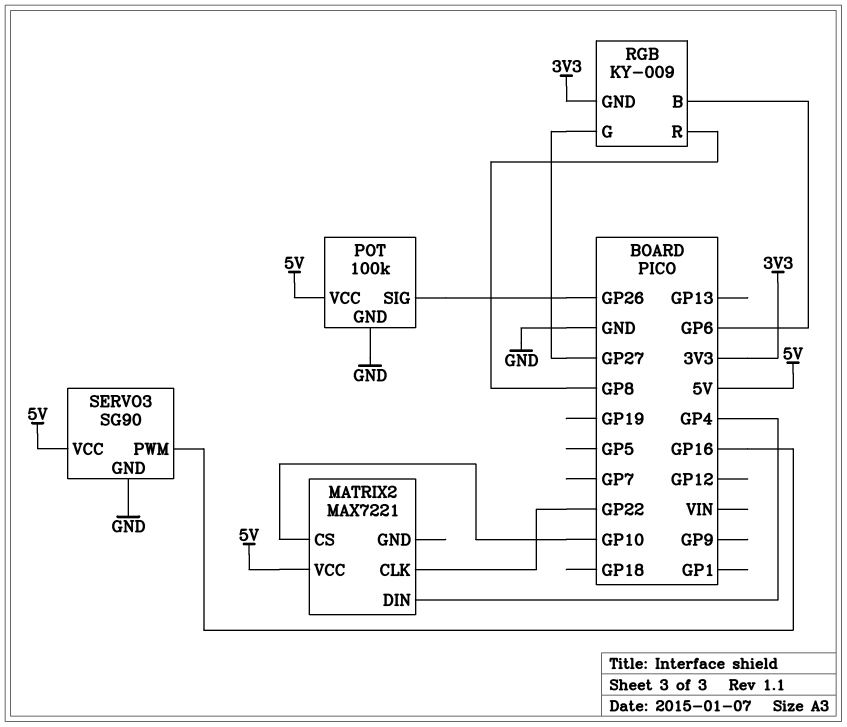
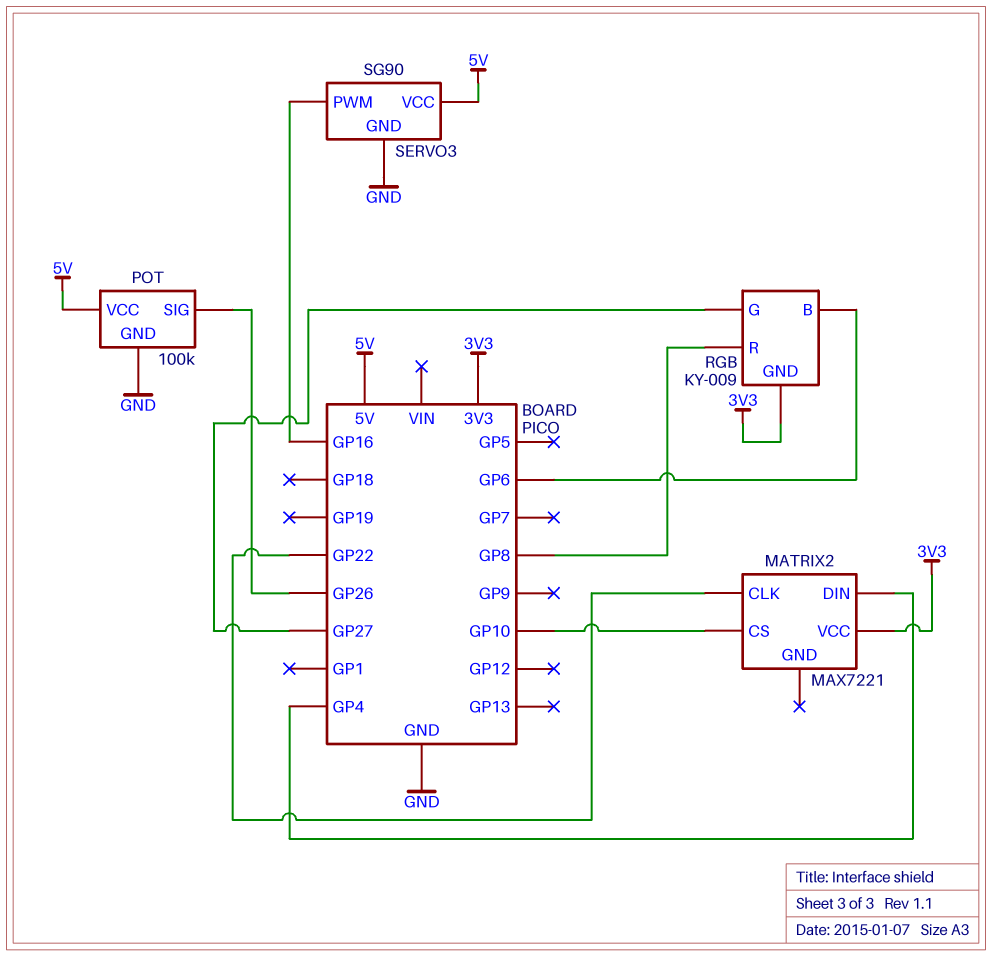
MATRIX2 pin VCC: 5V -> 3V3

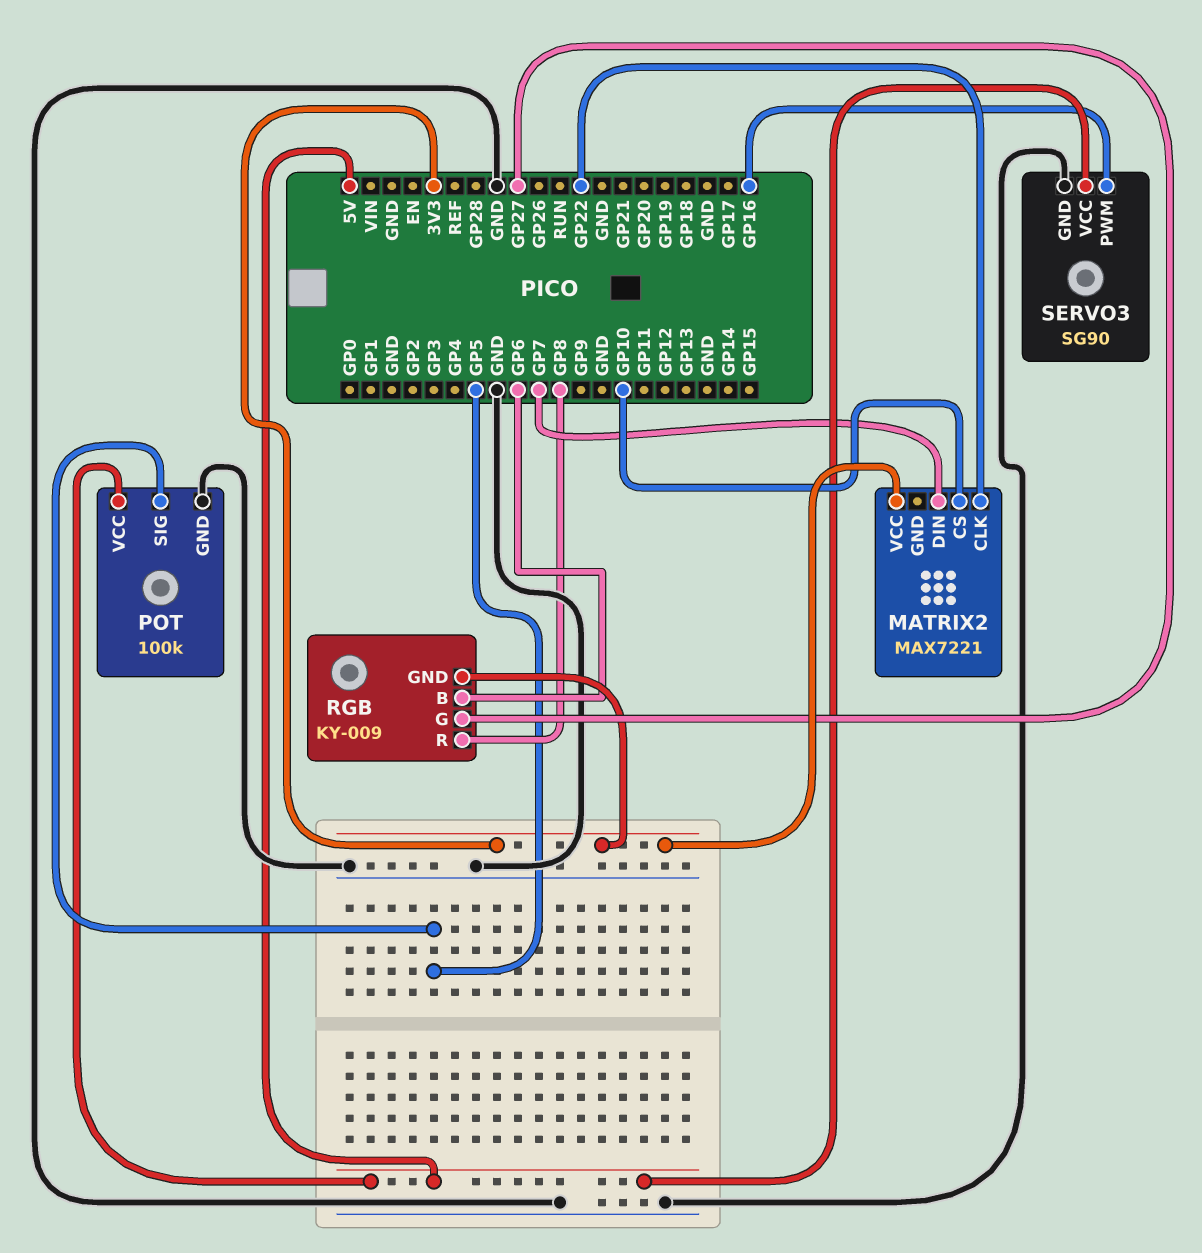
MATRIX2 pin DIN: GP4 -> GP7
POT pin SIG: GP26 -> GP5

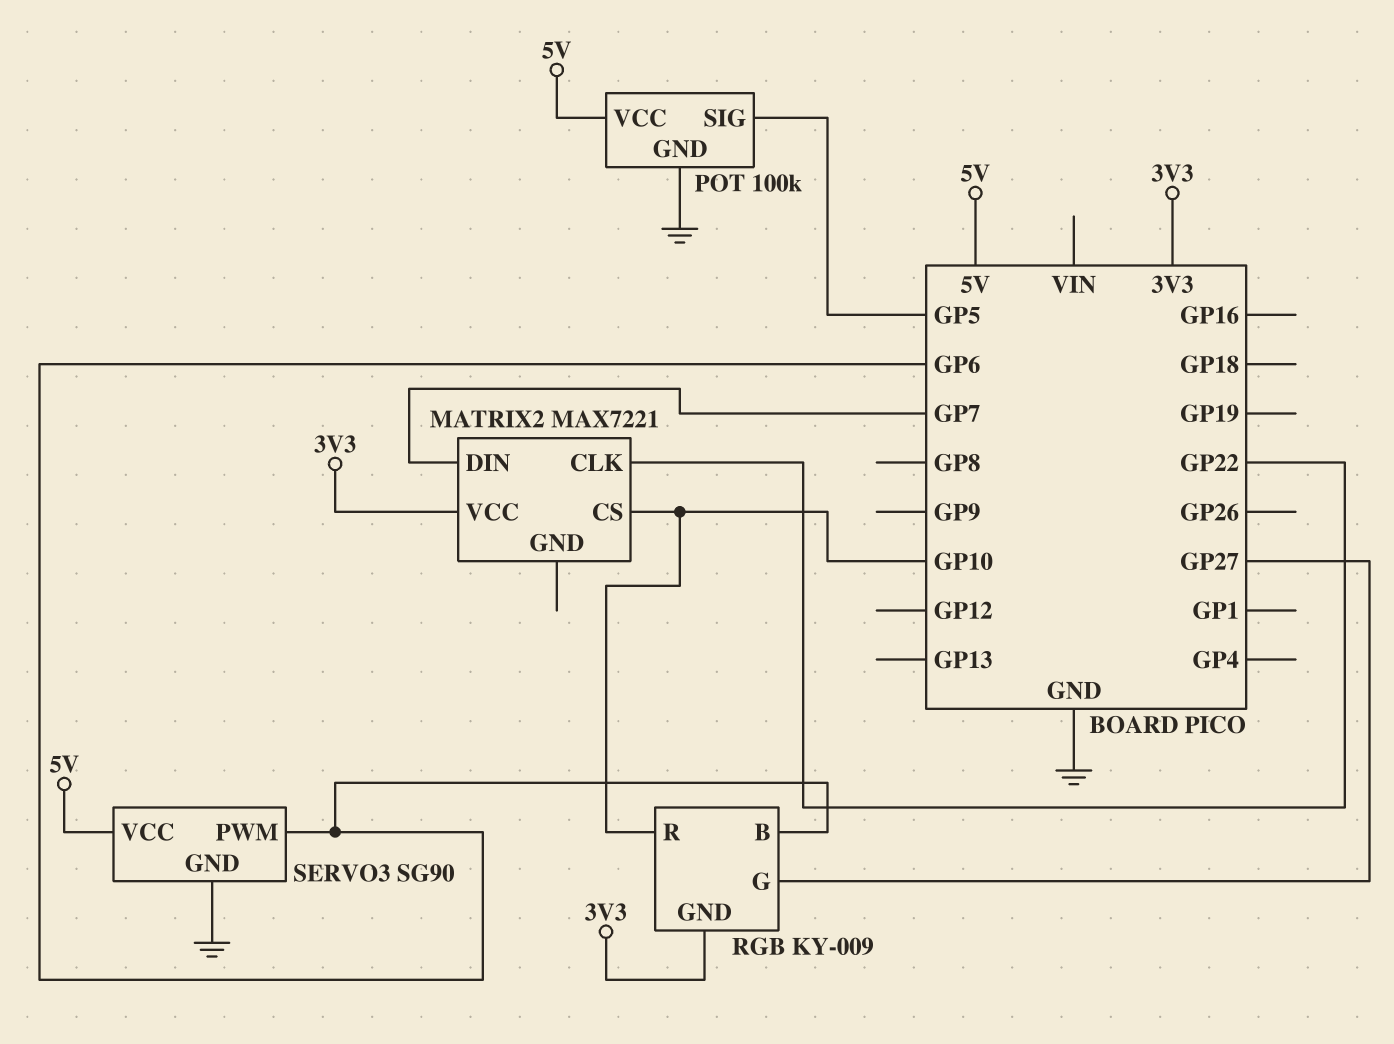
RGB pin R: GP8 -> GP10
SERVO3 pin PWM: GP16 -> GP6

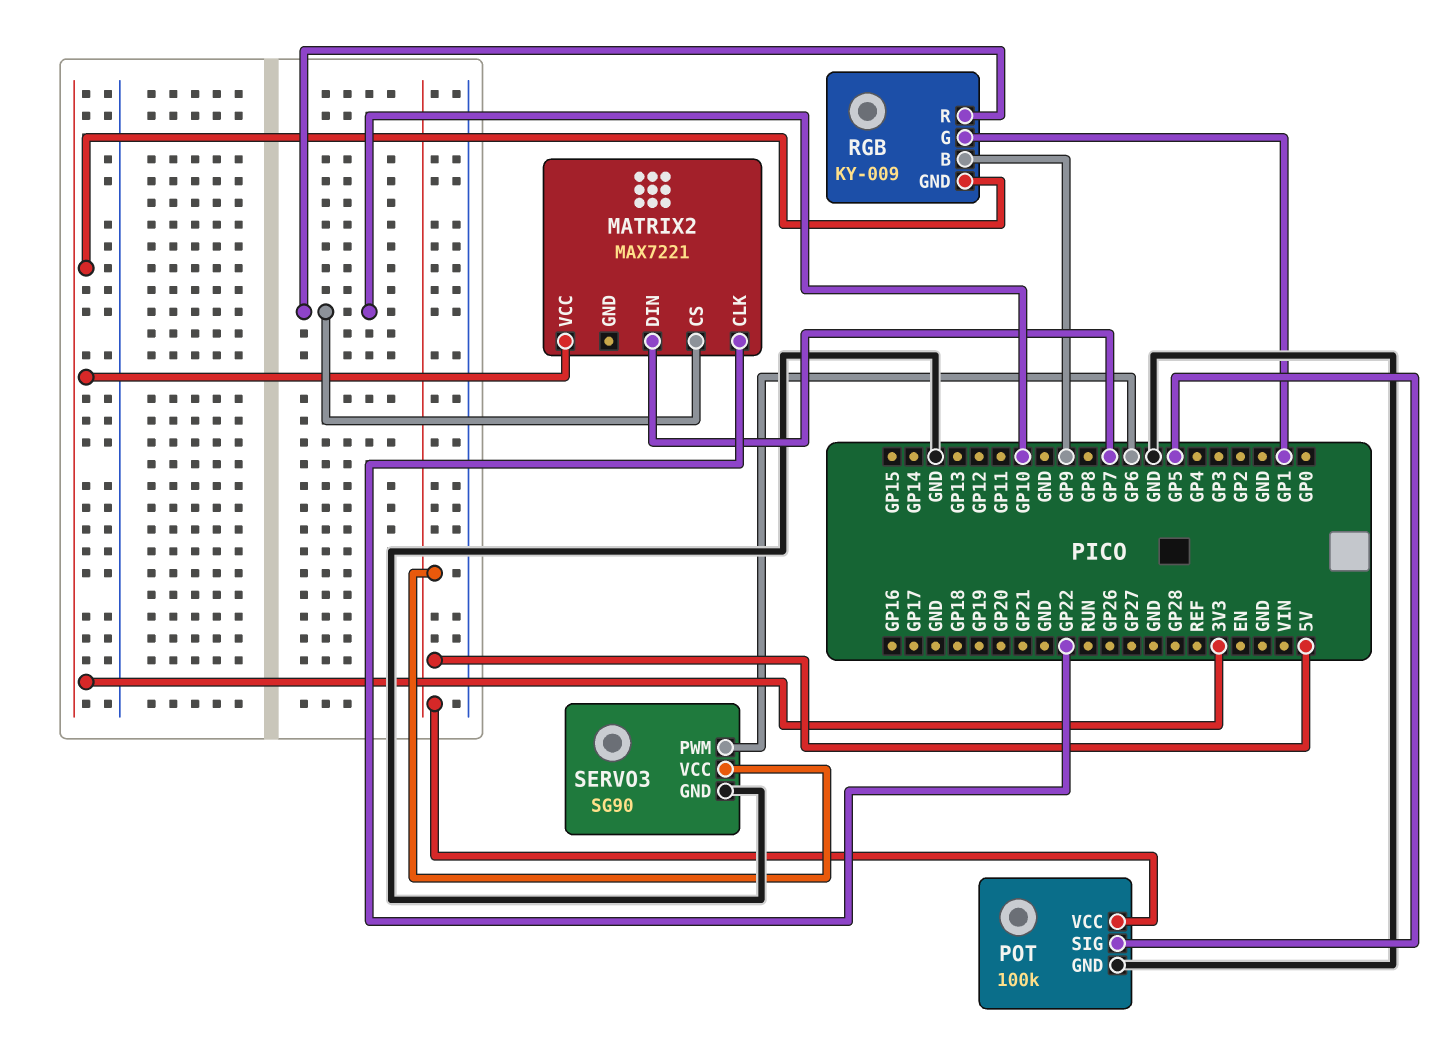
RGB pin B: GP6 -> GP9
RGB pin G: GP27 -> GP1

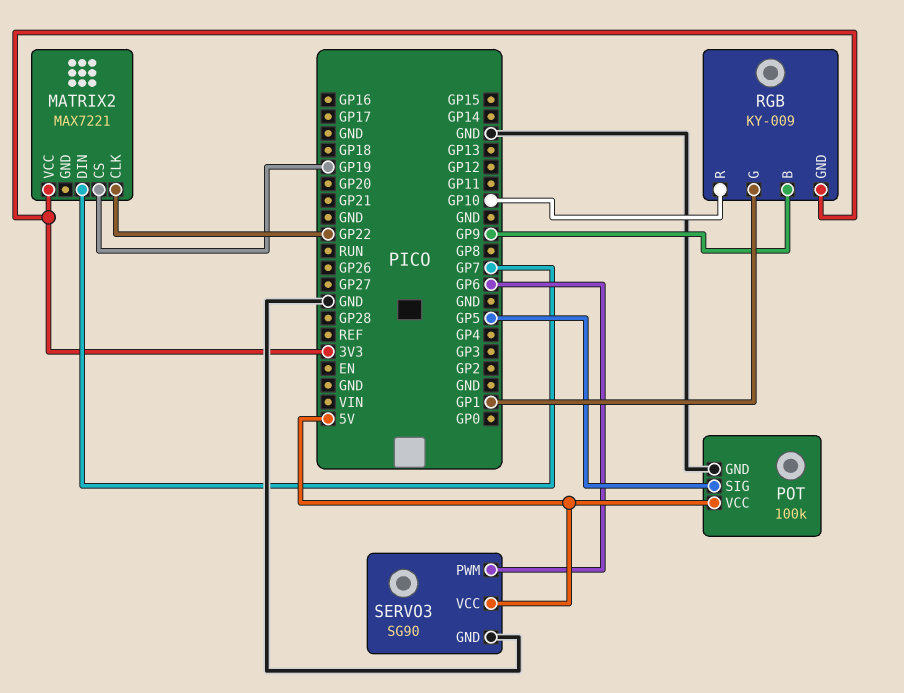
MATRIX2 pin CS: GP10 -> GP19

